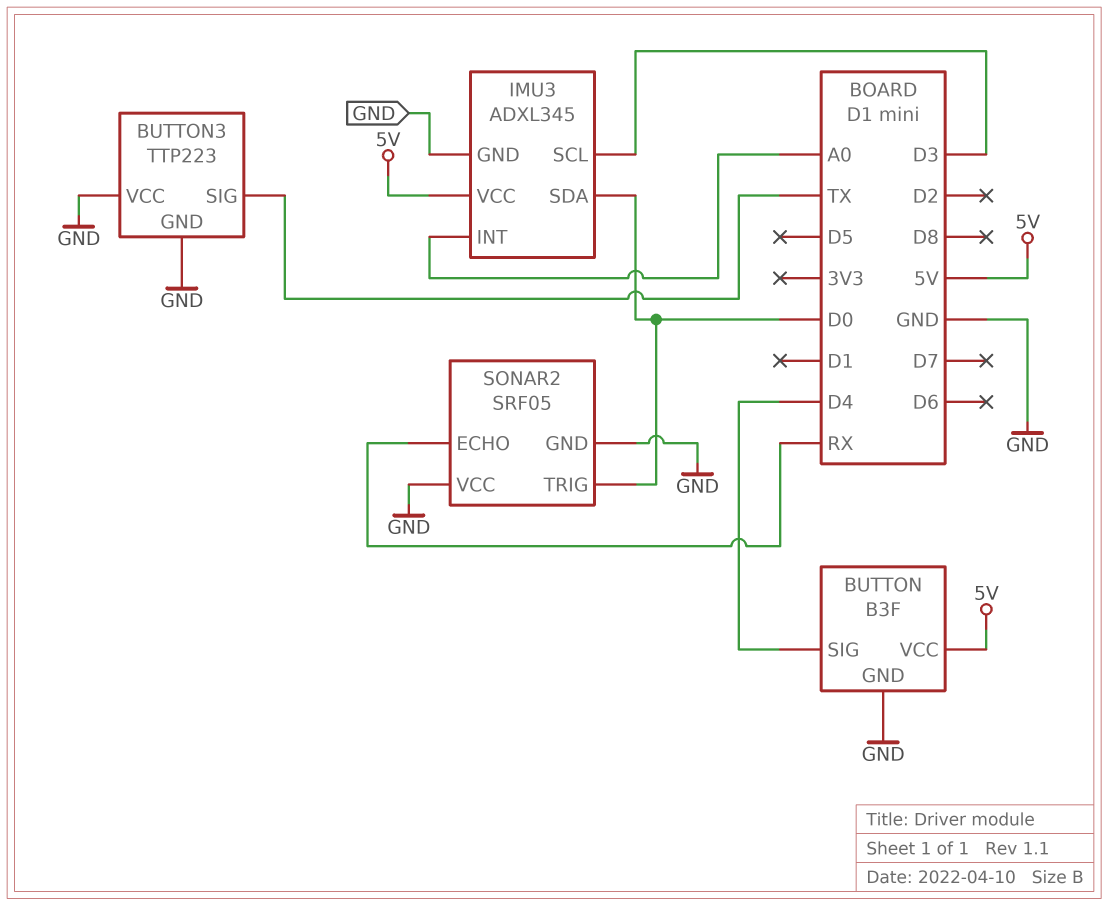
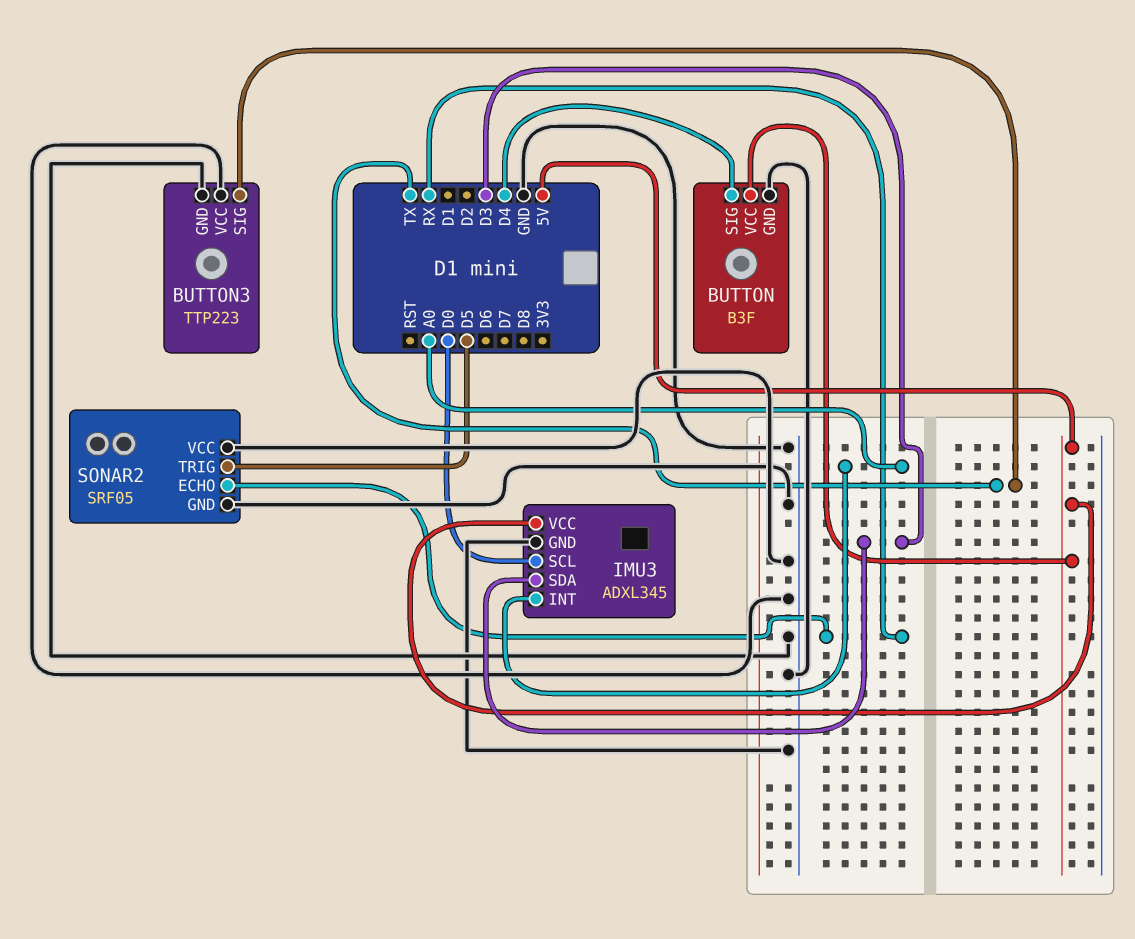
IMU3 pin SCL: D3 -> D0
IMU3 pin SDA: D0 -> D3
SONAR2 pin TRIG: D0 -> D5

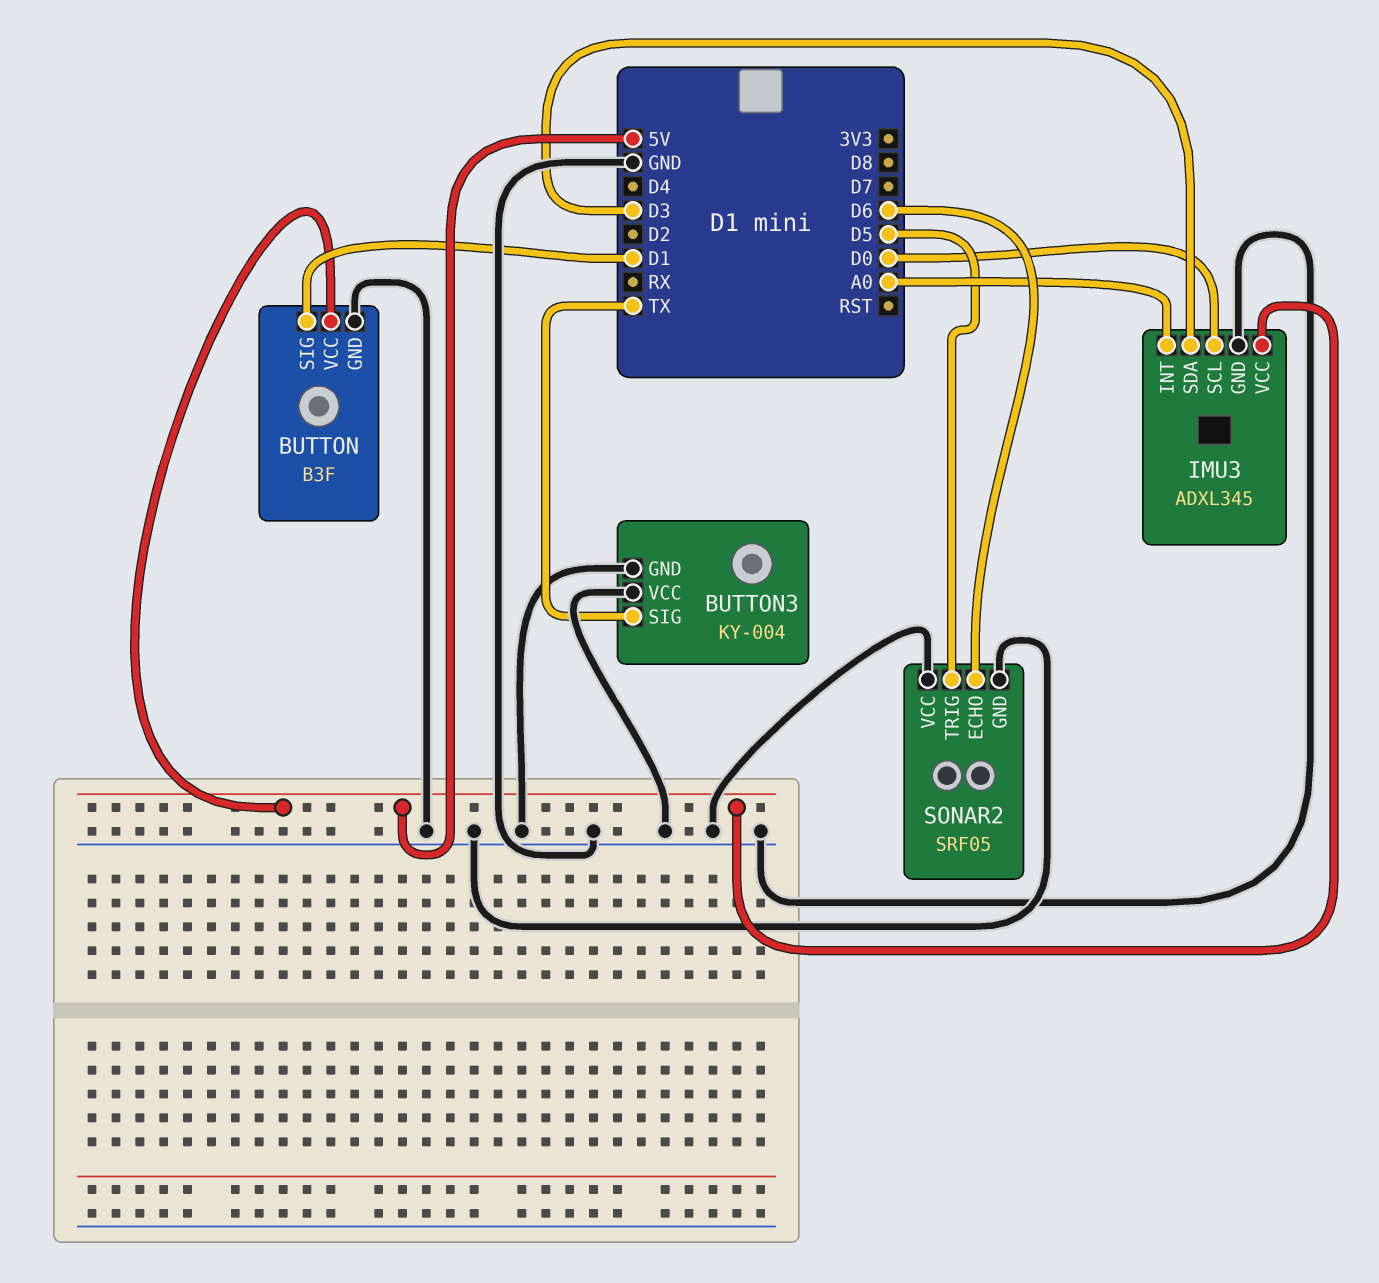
BUTTON pin SIG: D4 -> D1
BUTTON3: TTP223 -> KY-004
SONAR2 pin ECHO: RX -> D6

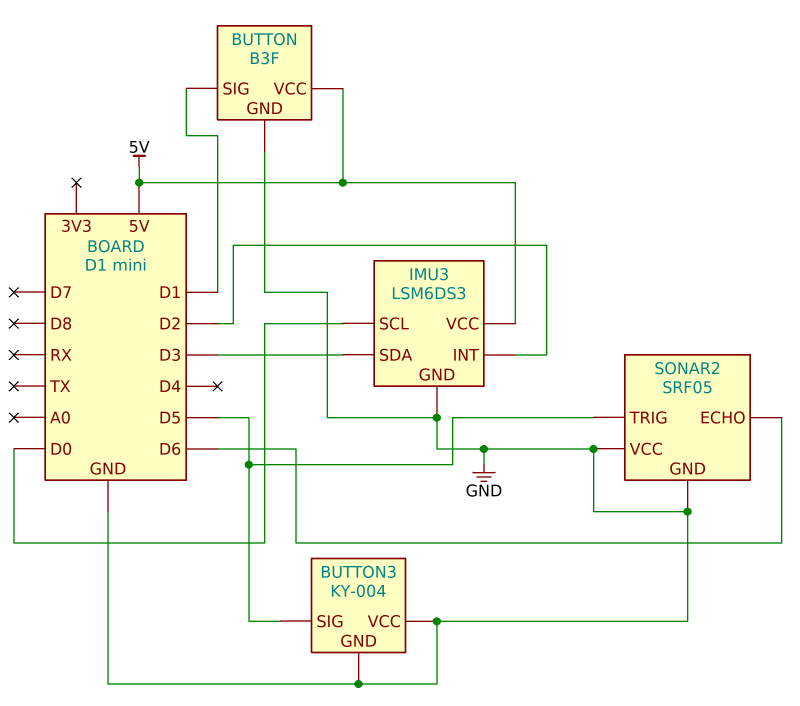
BUTTON3 pin SIG: TX -> D5
IMU3: ADXL345 -> LSM6DS3
IMU3 pin INT: A0 -> D2

